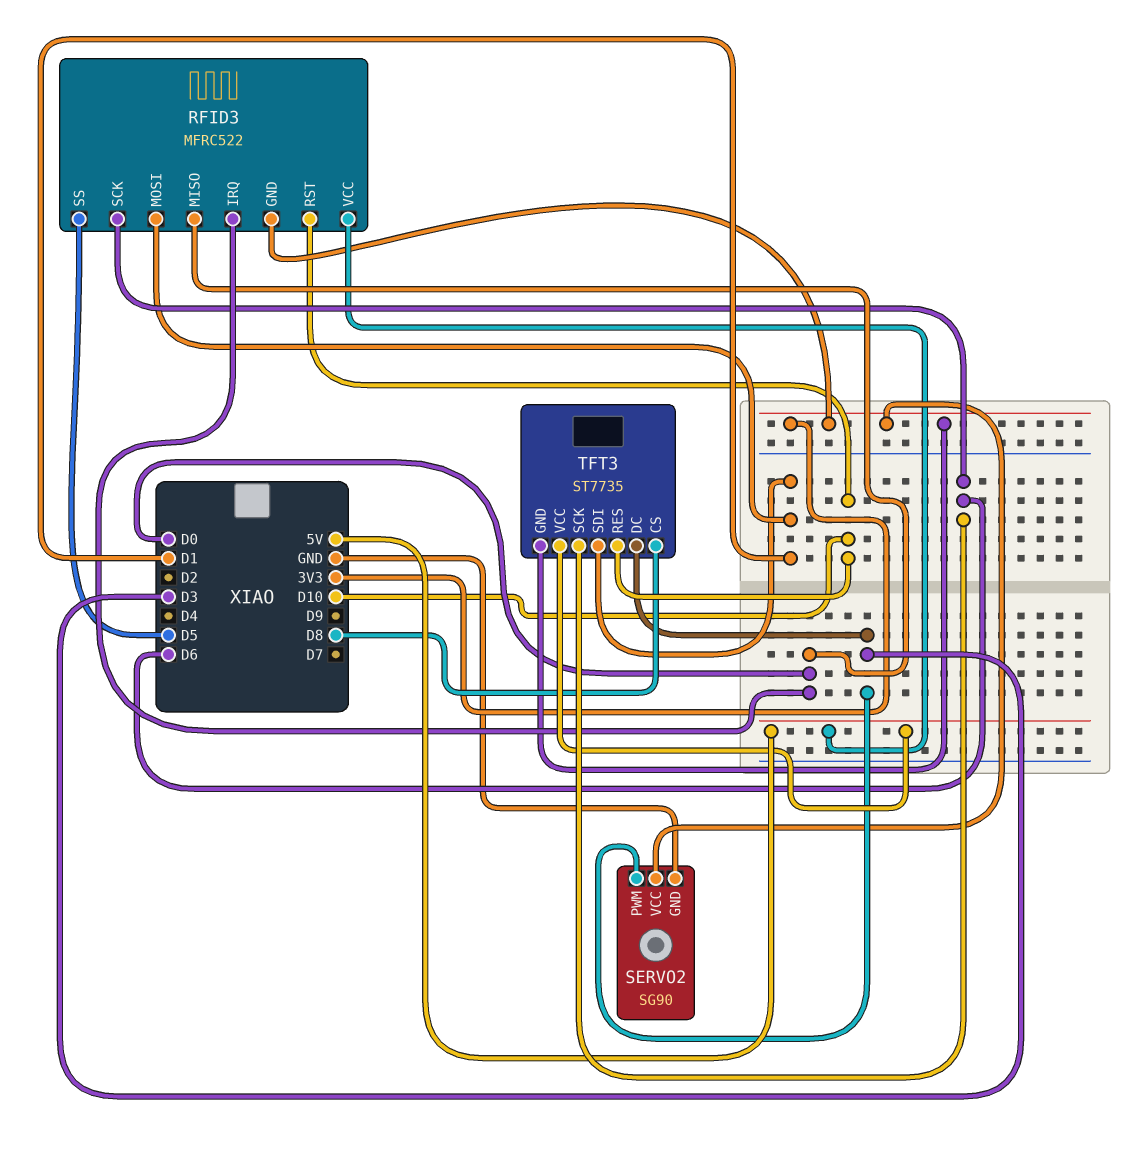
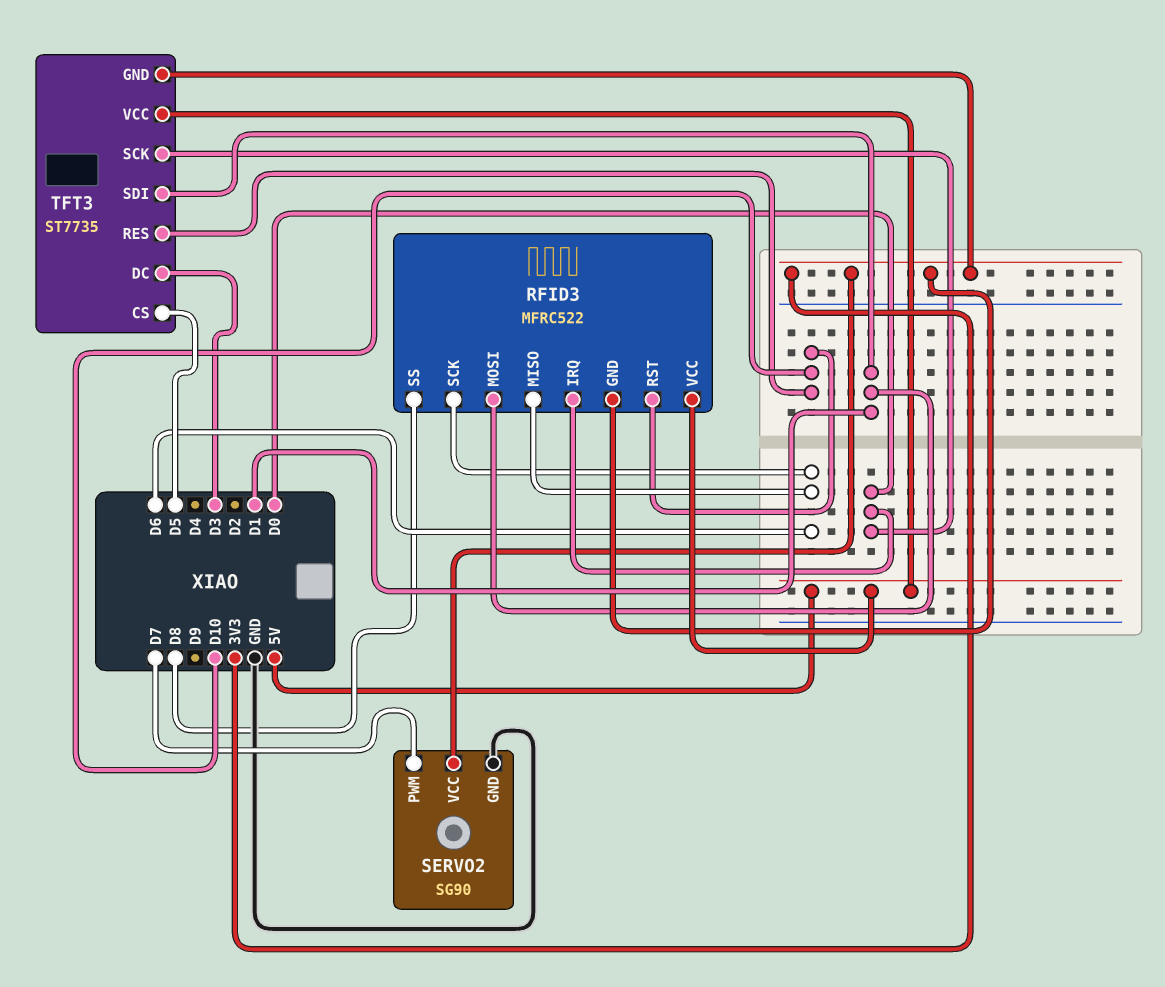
RFID3 pin MISO: D0 -> D6
RFID3 pin SS: D5 -> D8
SERVO2 pin PWM: D3 -> D7
TFT3 pin CS: D8 -> D5
TFT3 pin SCK: D6 -> D0

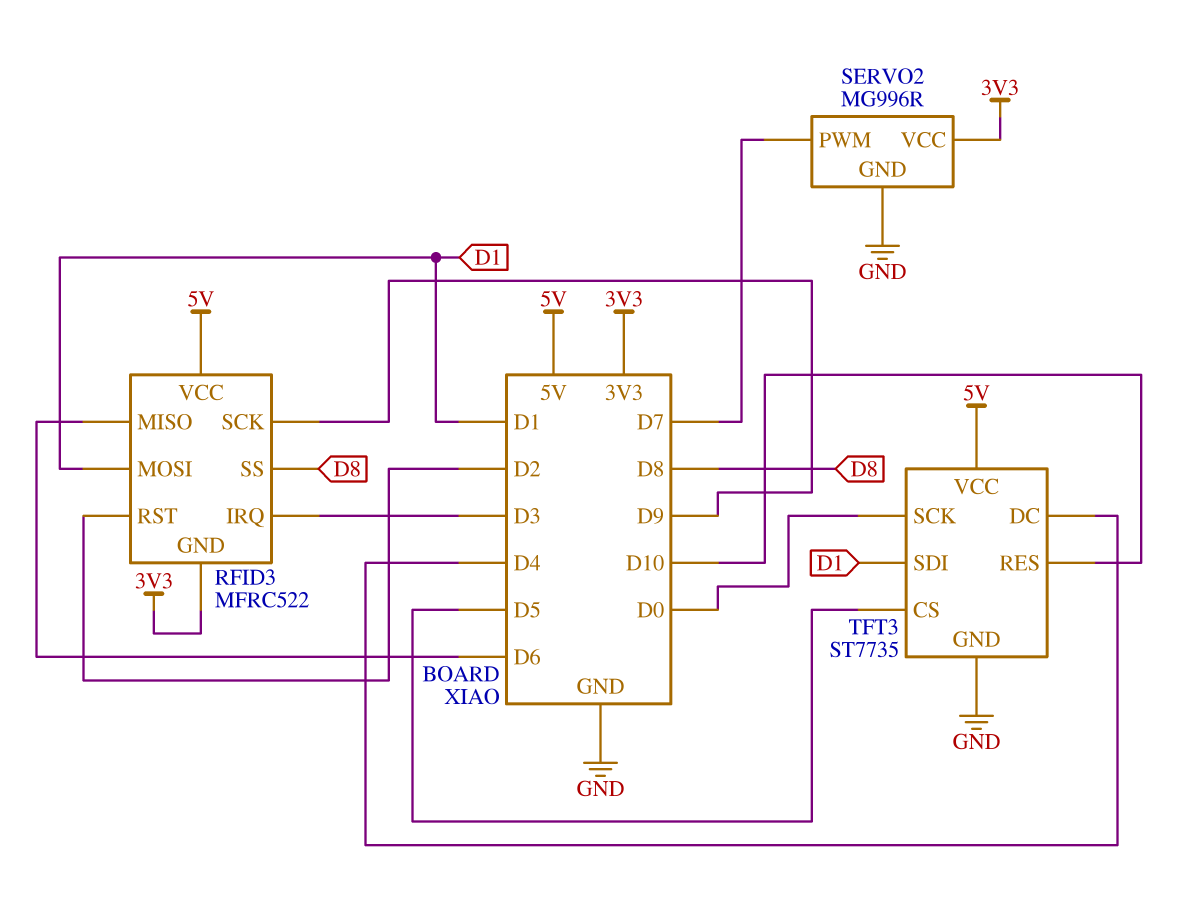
RFID3 pin IRQ: D0 -> D3
RFID3 pin RST: D10 -> D2
RFID3 pin SCK: D6 -> D9
SERVO2: SG90 -> MG996R
TFT3 pin DC: D3 -> D4
TFT3 pin GND: 3V3 -> GND

